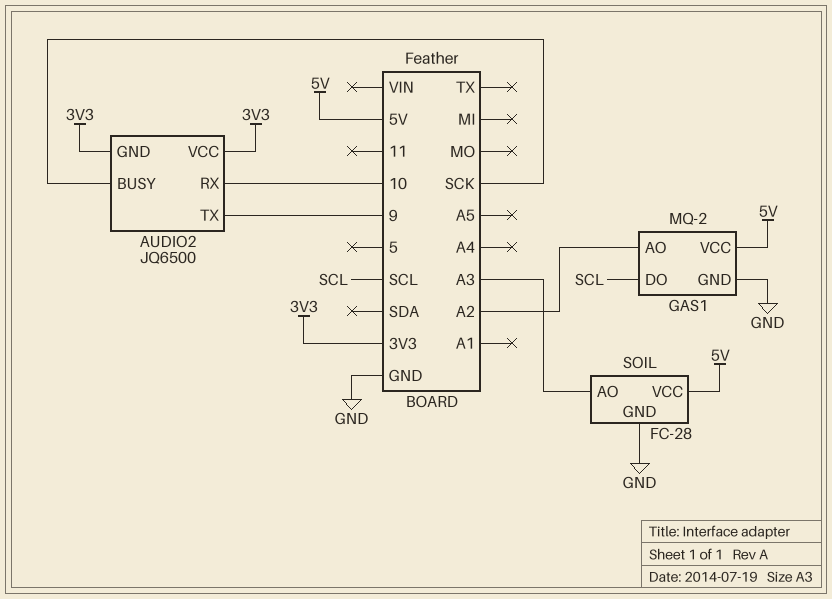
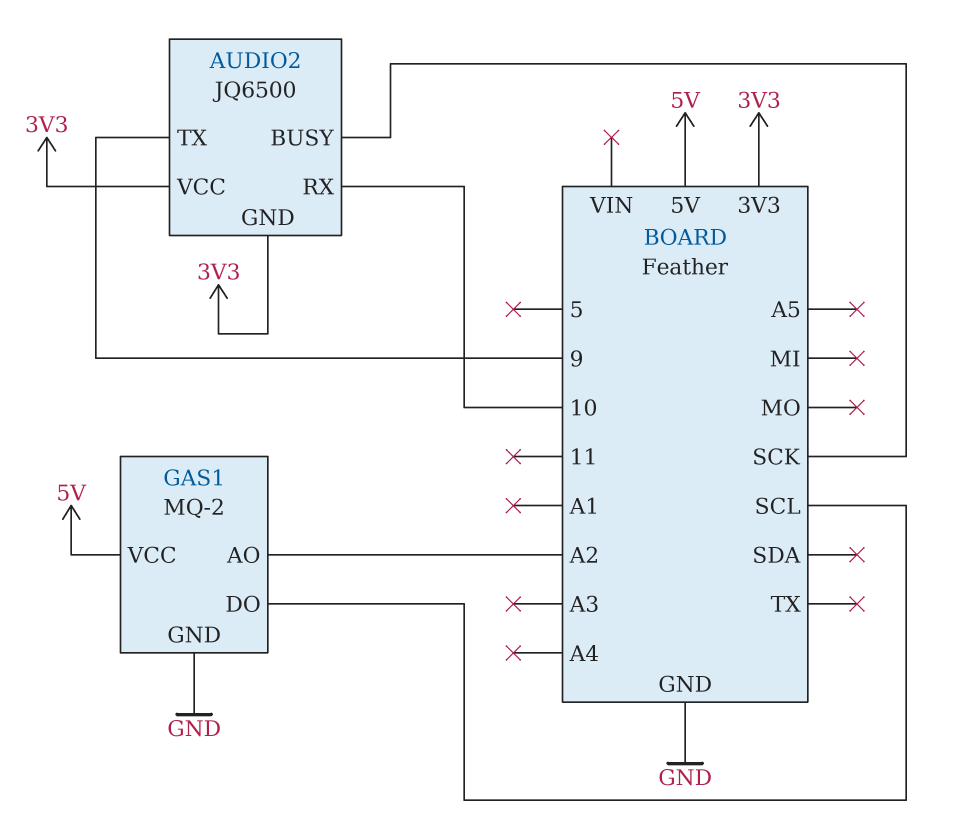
SOIL: FC-28 -> none
SOIL pin AO: A3 -> none
SOIL pin GND: GND -> none
SOIL pin VCC: 5V -> none

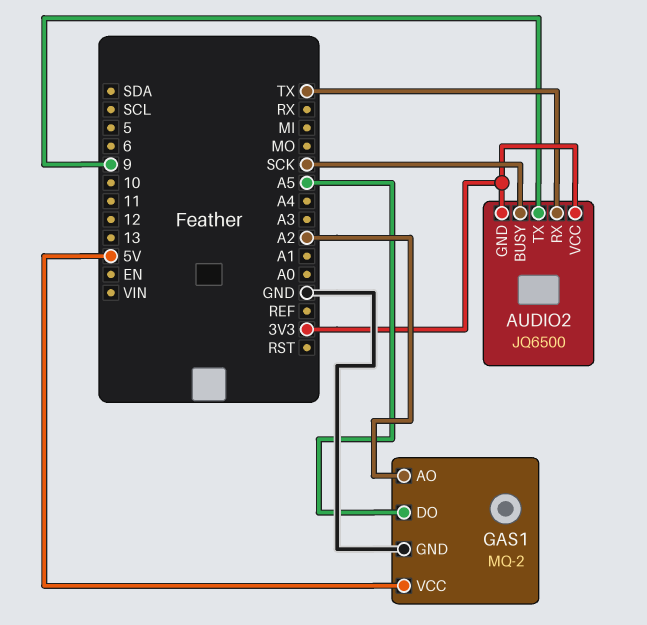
AUDIO2 pin RX: 10 -> TX
GAS1 pin DO: SCL -> A5

